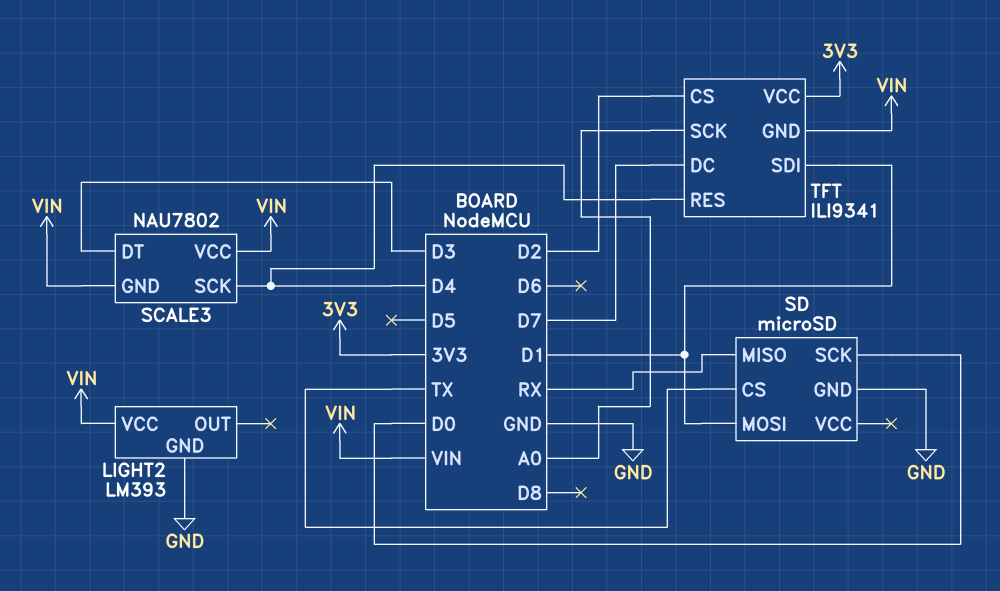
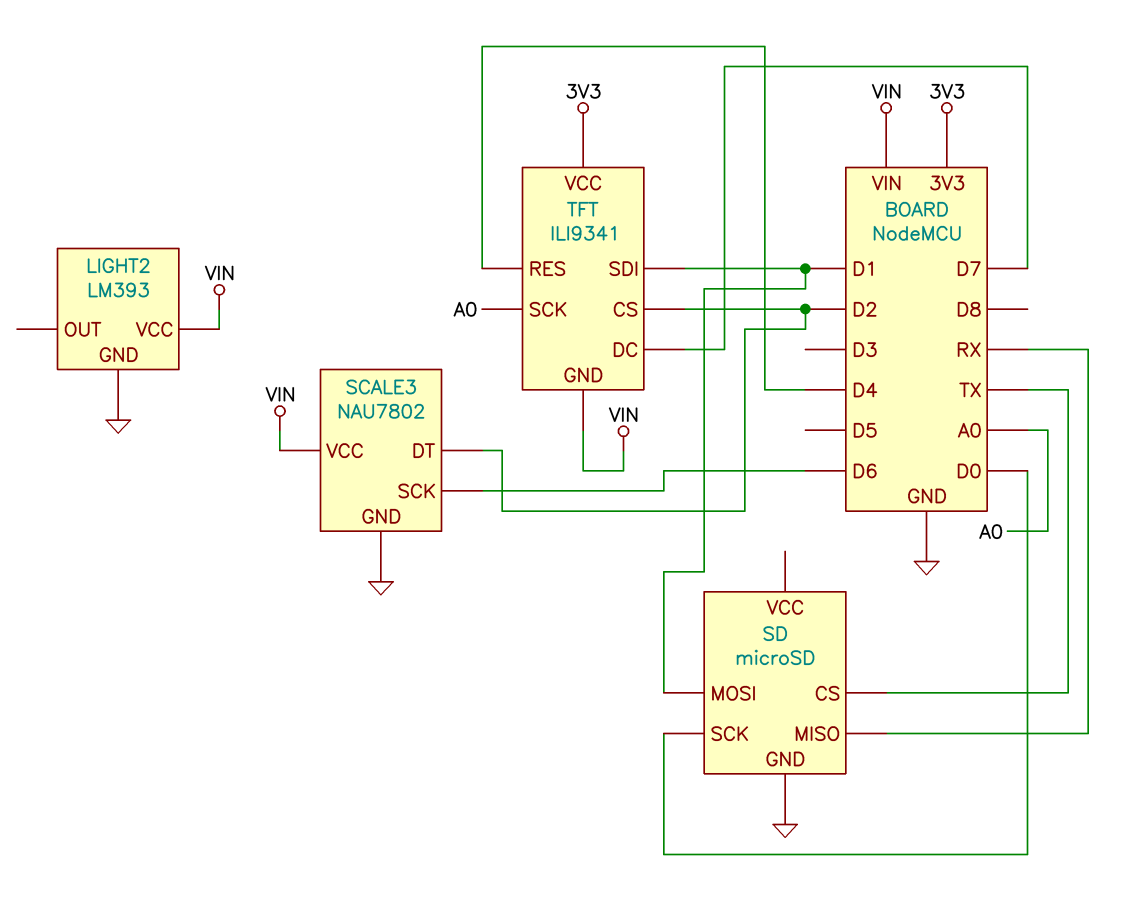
SCALE3 pin DT: D3 -> D2
SCALE3 pin GND: VIN -> GND
SCALE3 pin SCK: D4 -> D6

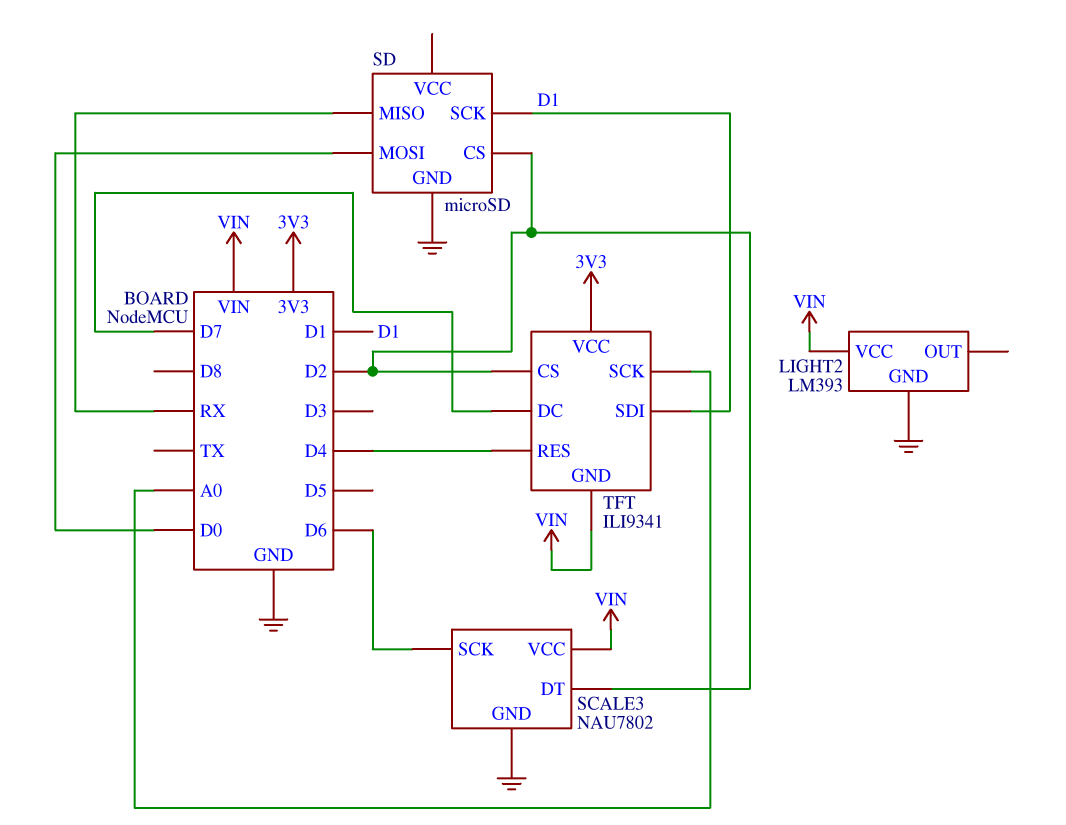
SD pin CS: TX -> D2
SD pin MOSI: D1 -> D0
SD pin SCK: D0 -> D1

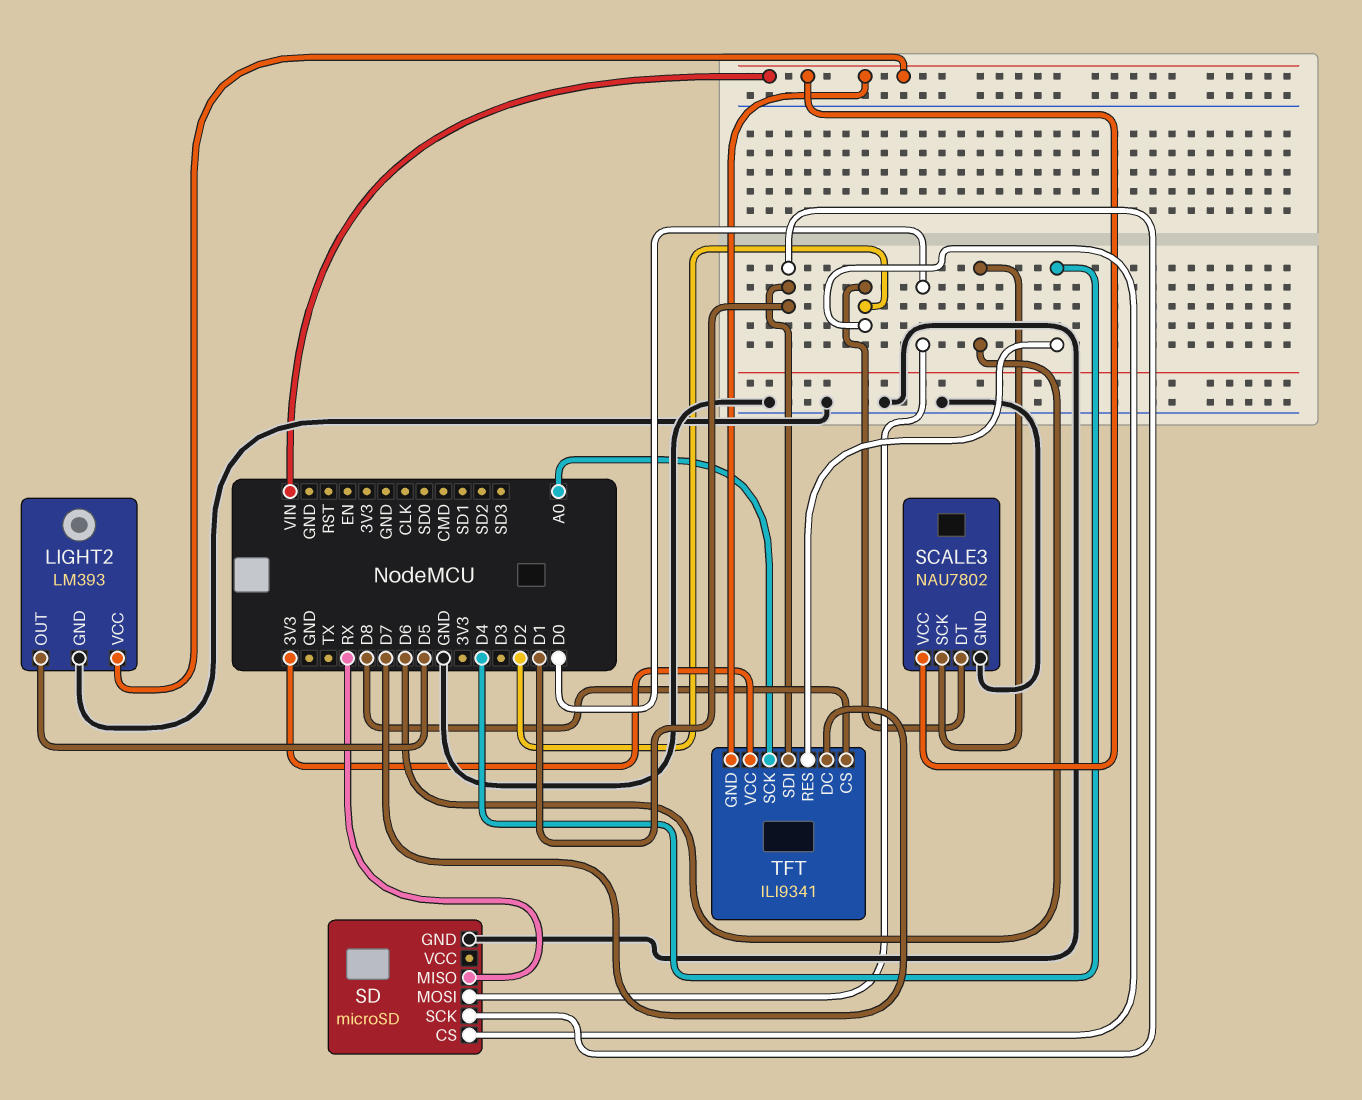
LIGHT2 pin OUT: none -> D5
TFT pin CS: D2 -> D8

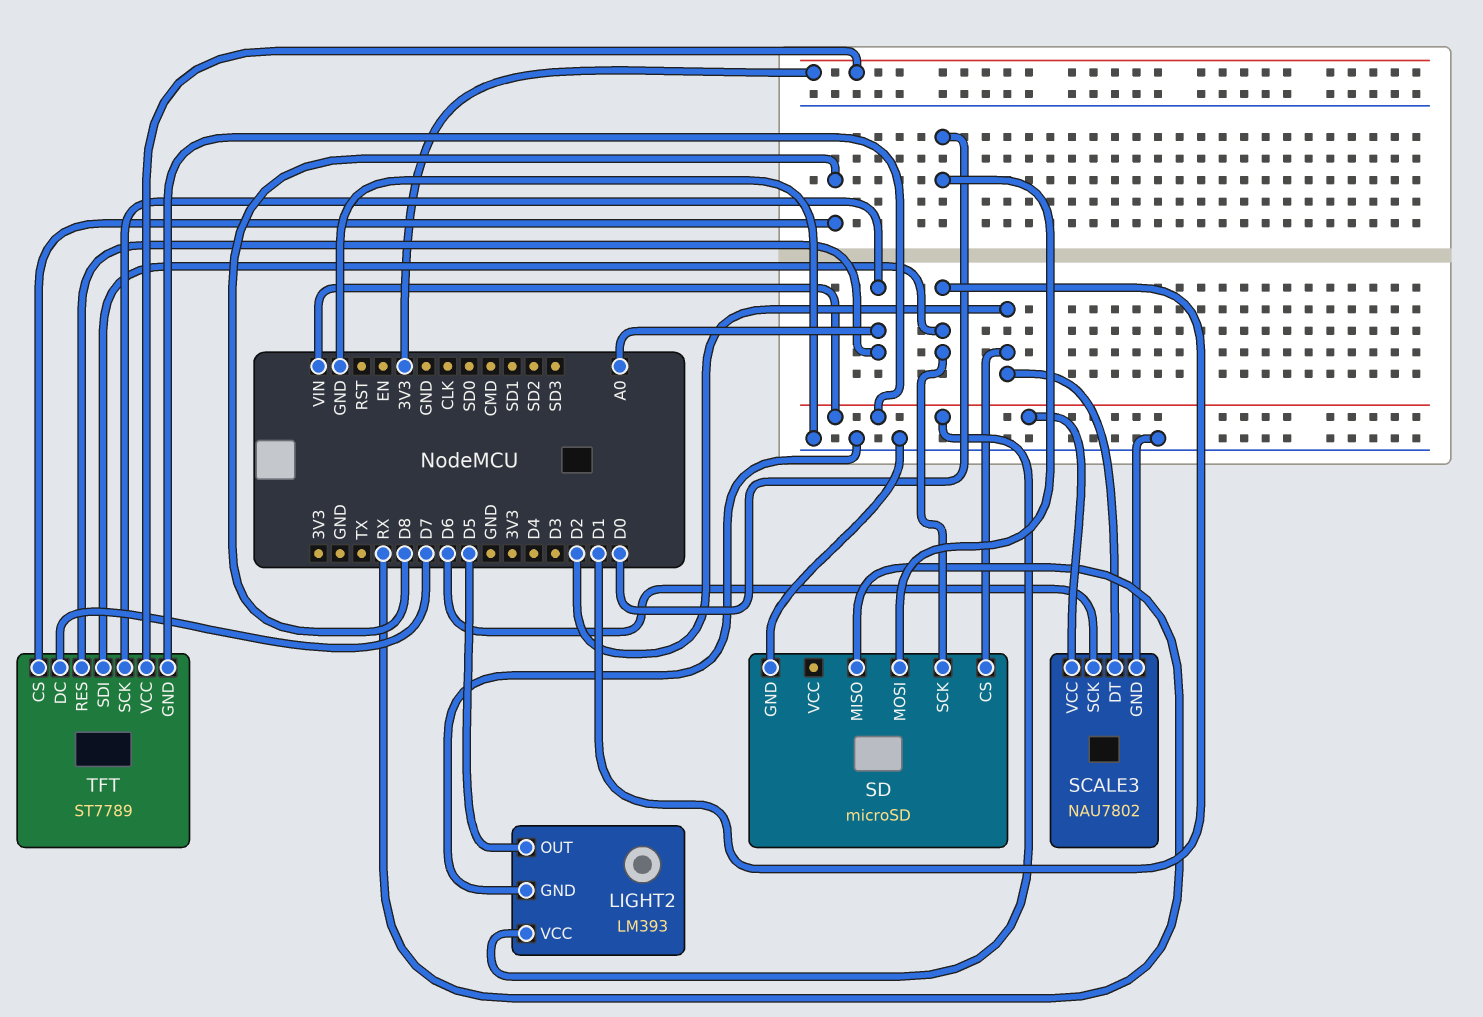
TFT: ILI9341 -> ST7789
TFT pin RES: D4 -> A0

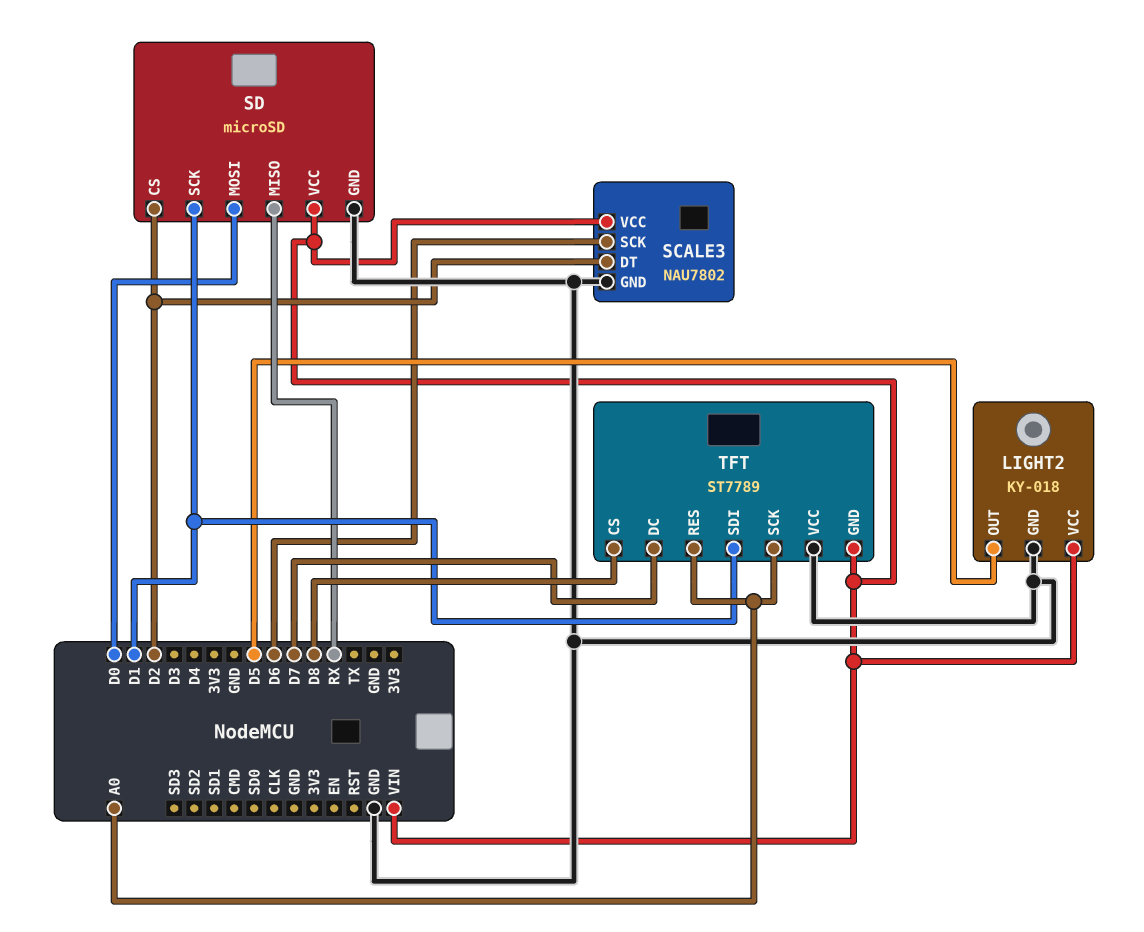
LIGHT2: LM393 -> KY-018
SD pin VCC: none -> VIN
TFT pin VCC: 3V3 -> GND

